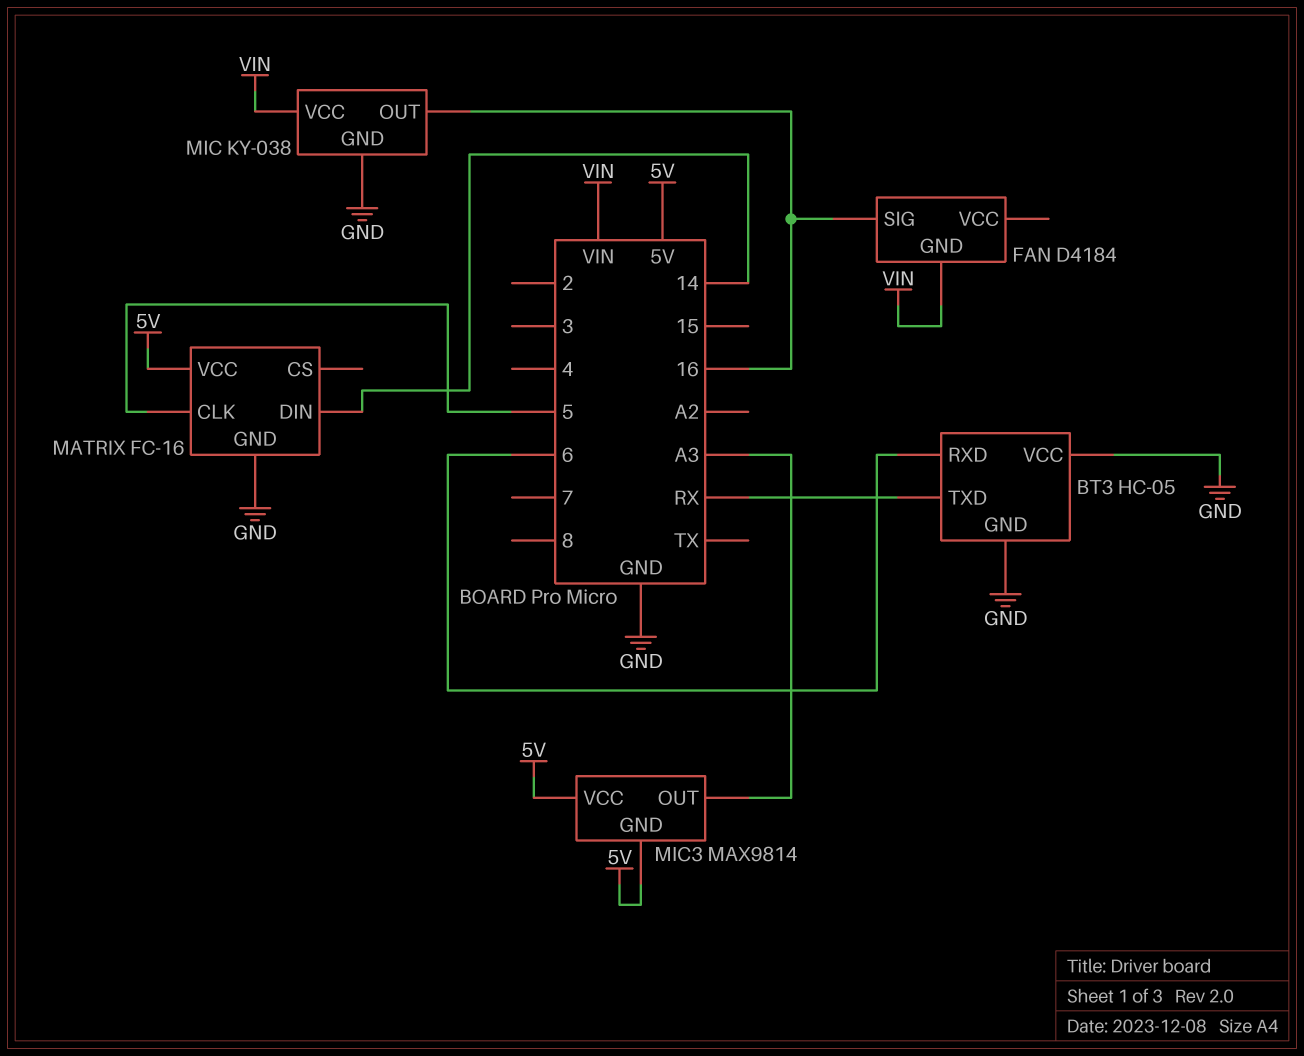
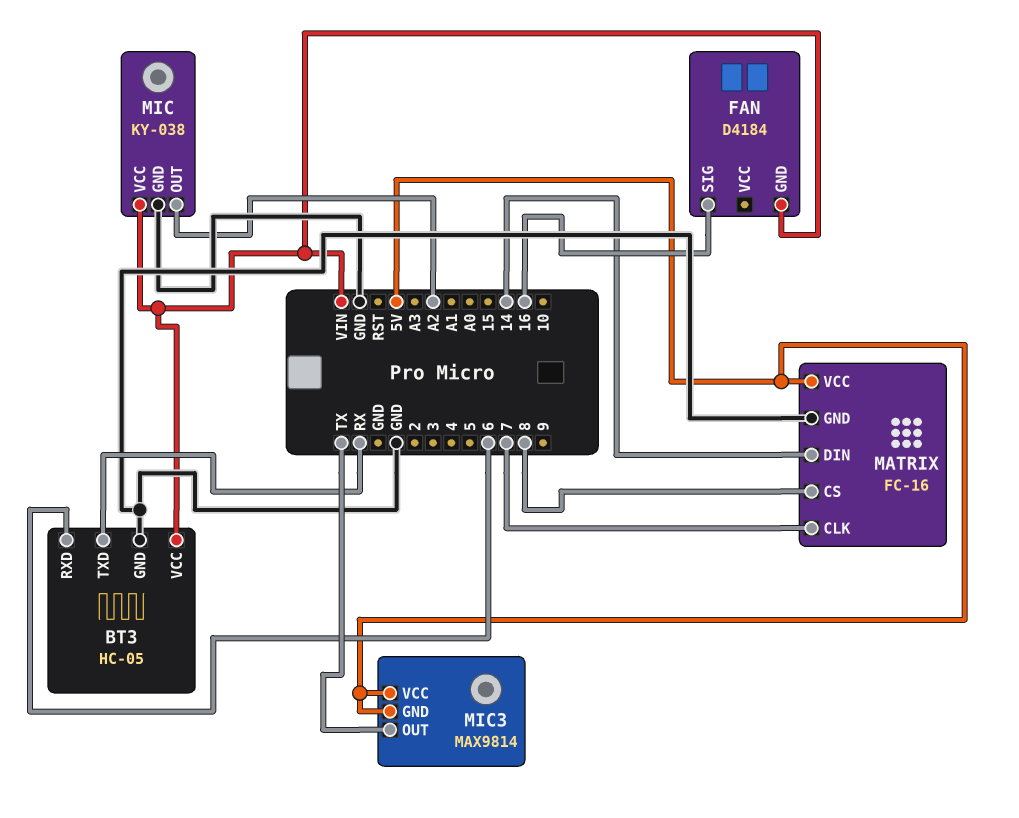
BT3 pin VCC: GND -> VIN
MATRIX pin CLK: 5 -> 7
MATRIX pin CS: none -> 8
MIC pin OUT: 16 -> A2
MIC3 pin OUT: A3 -> TX

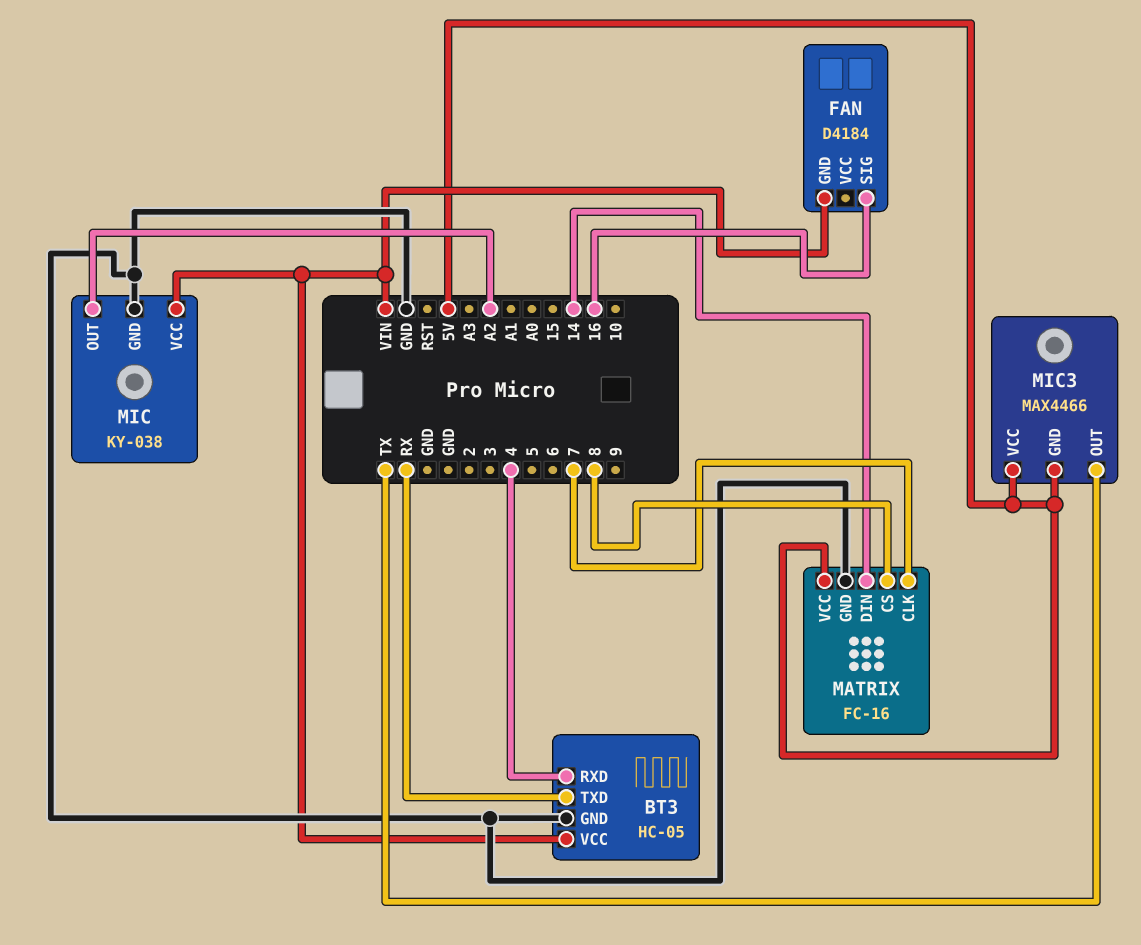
BT3 pin RXD: 6 -> 4
MIC3: MAX9814 -> MAX4466

